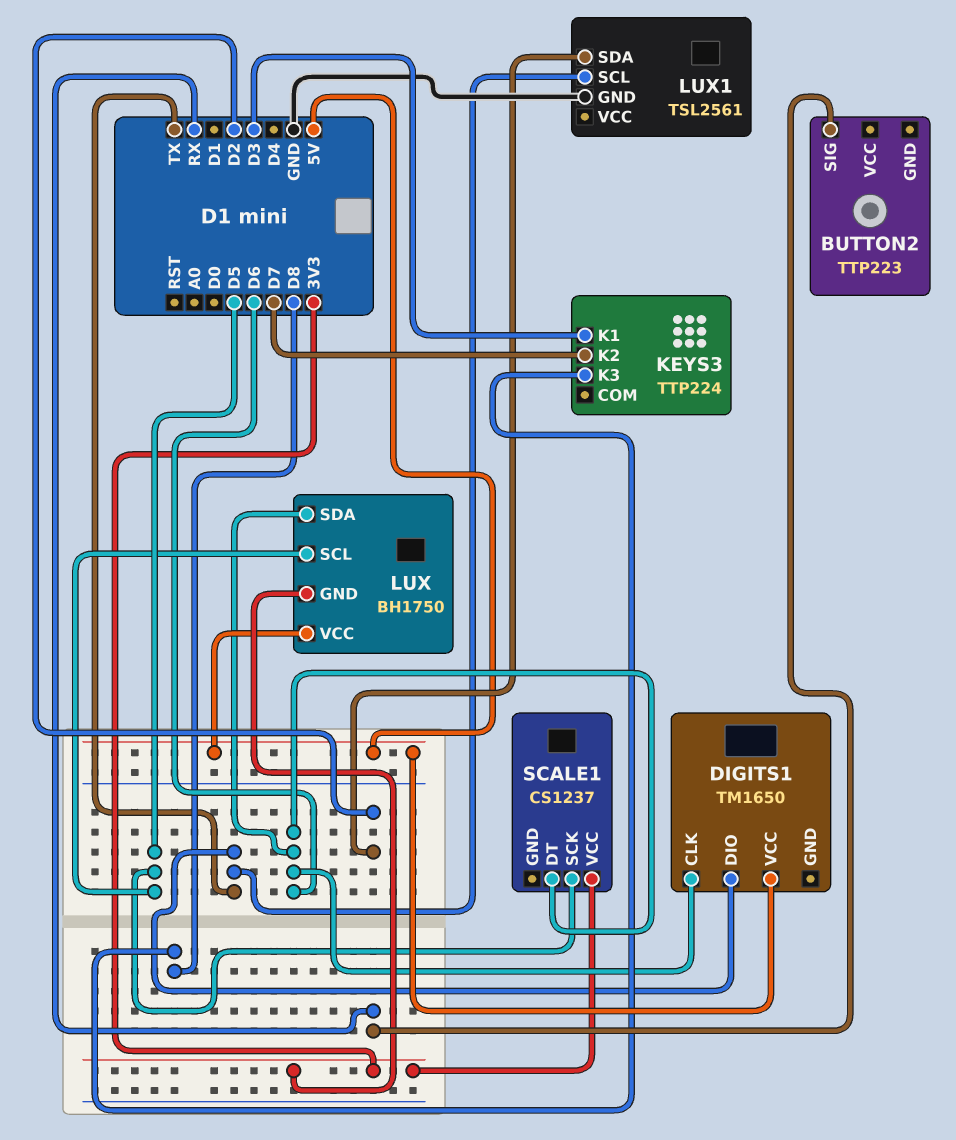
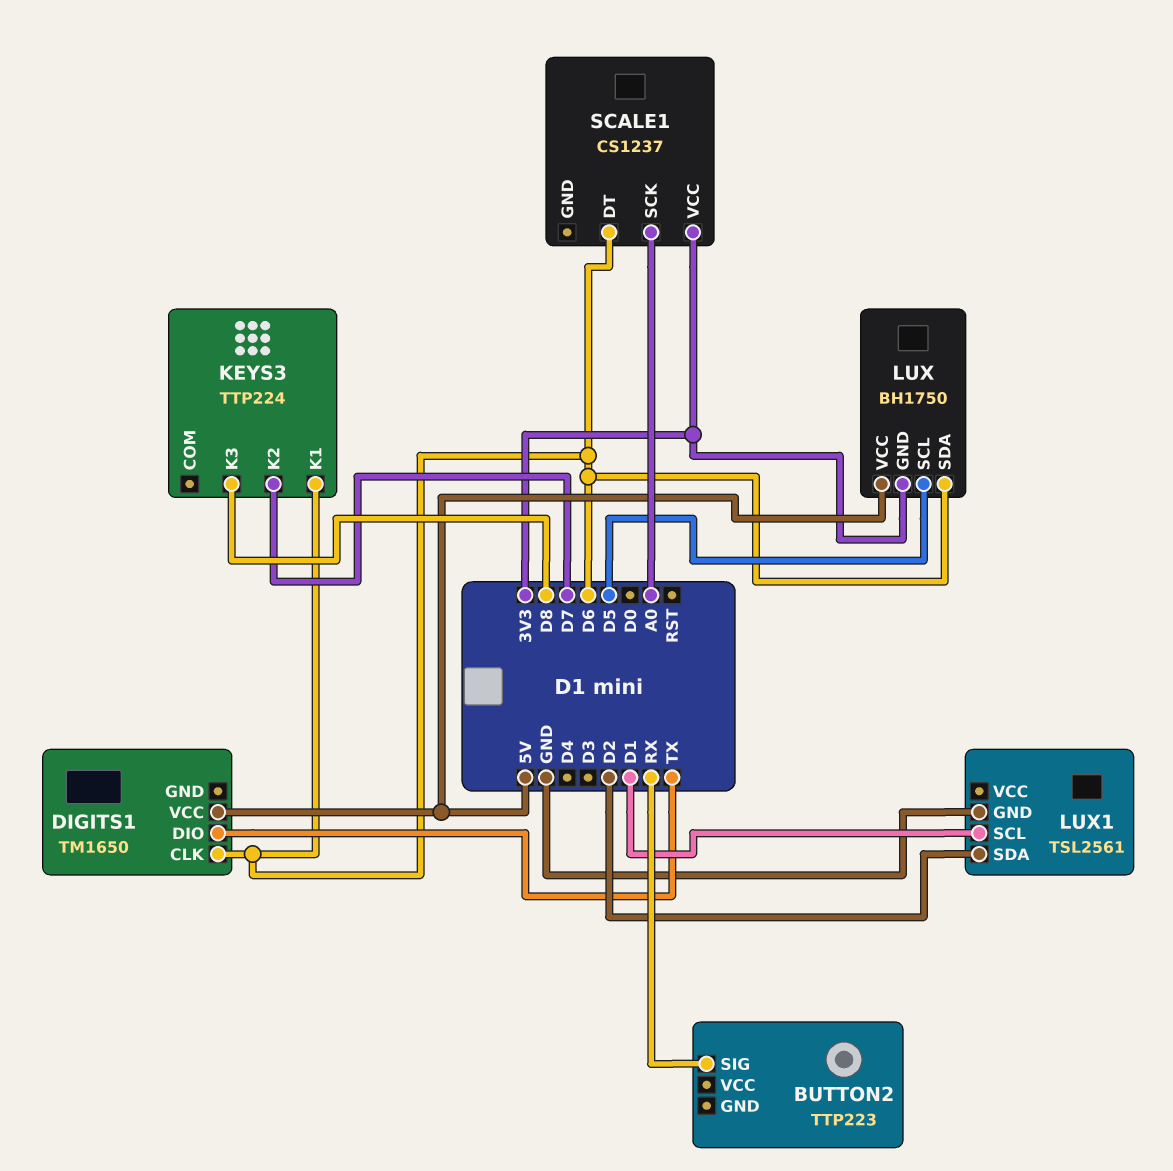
KEYS3 pin K1: D3 -> D6
LUX1 pin SCL: TX -> D1
SCALE1 pin SCK: D5 -> A0

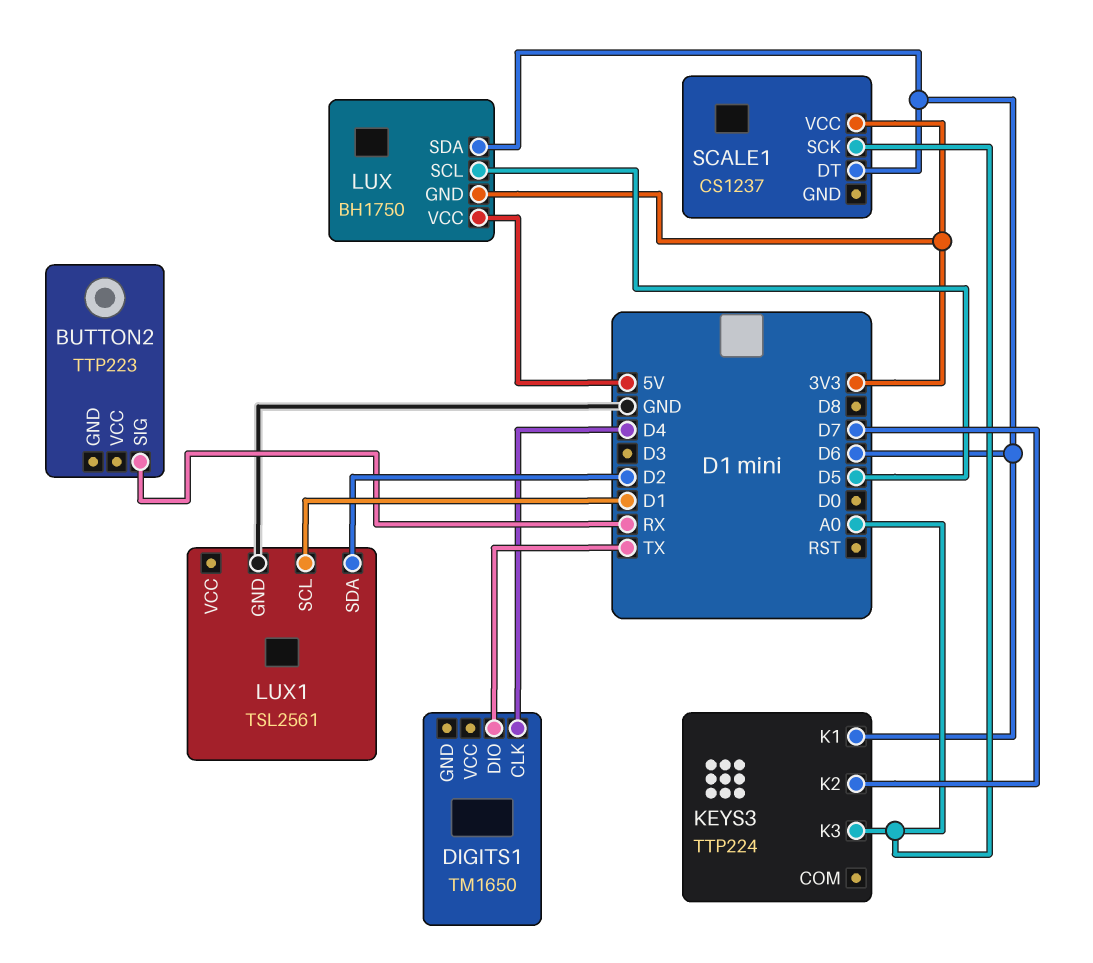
DIGITS1 pin CLK: D6 -> D4
DIGITS1 pin VCC: 5V -> none
KEYS3 pin K3: D8 -> A0

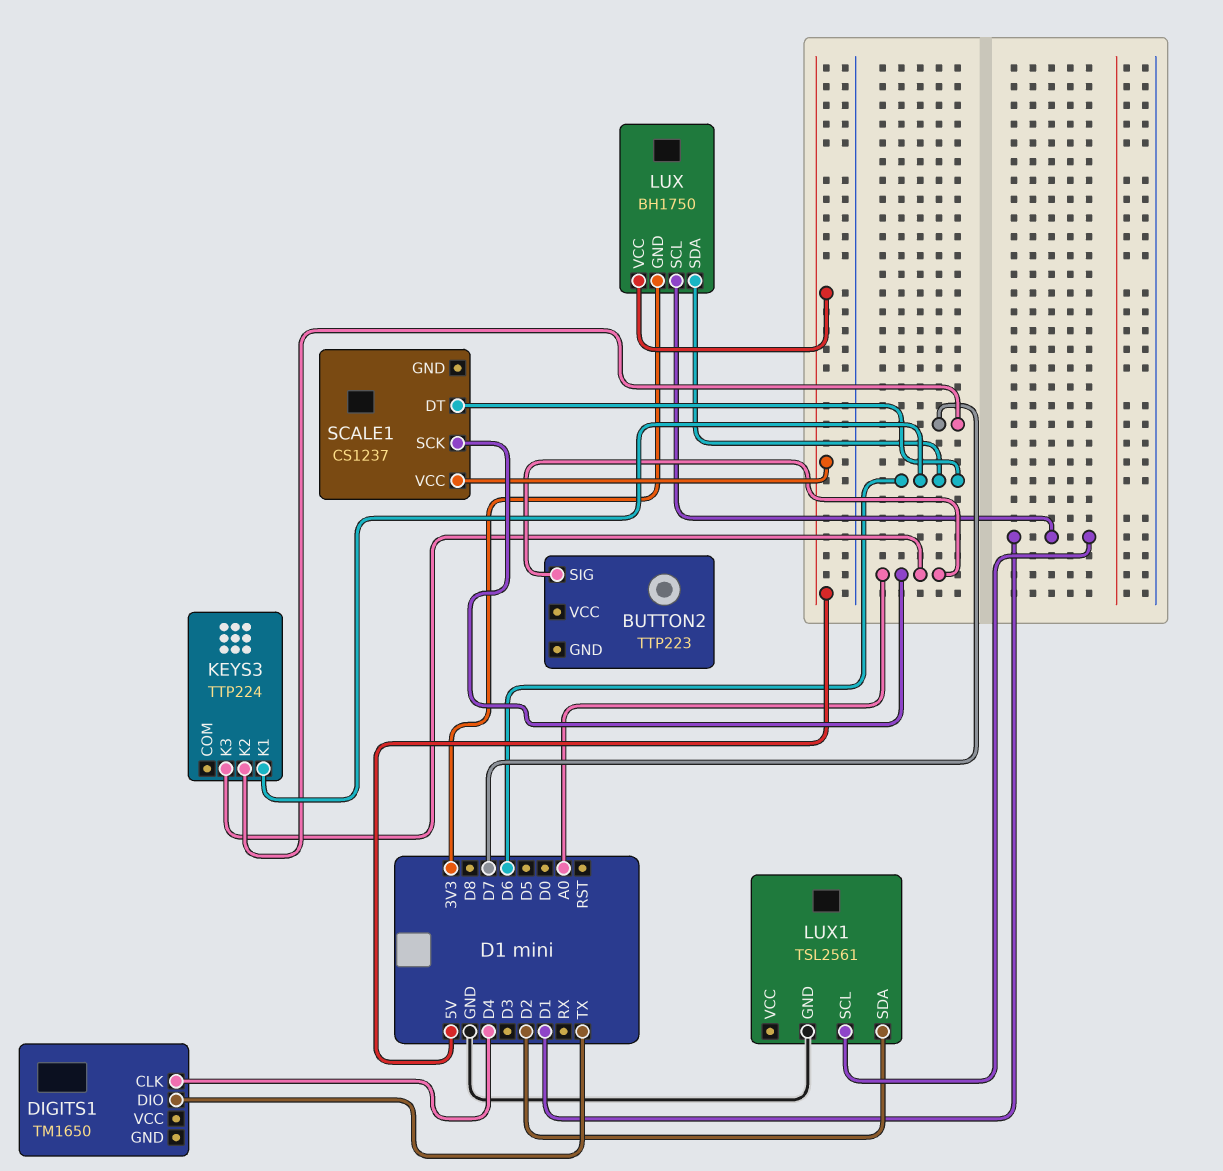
BUTTON2 pin SIG: RX -> A0
LUX pin SCL: D5 -> D1
SCALE1 pin VCC: 3V3 -> 5V

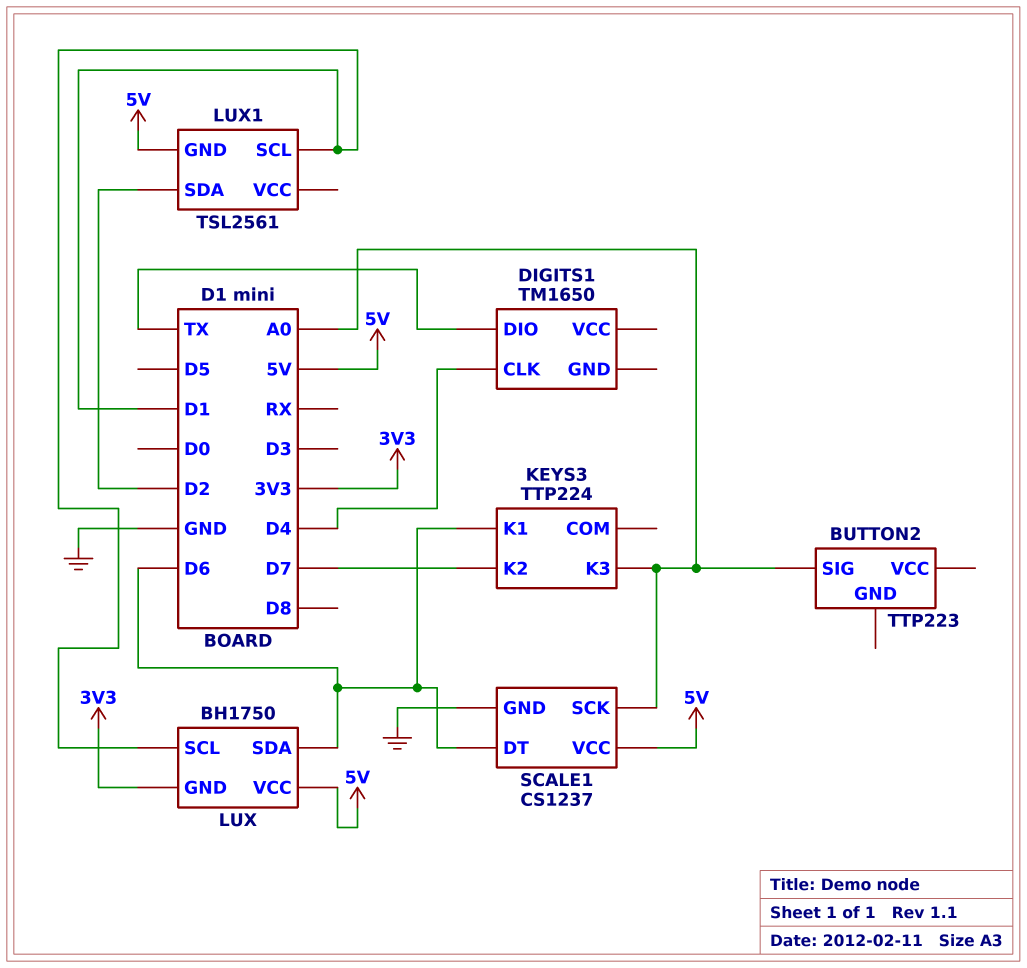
LUX1 pin GND: GND -> 5V
SCALE1 pin GND: none -> GND

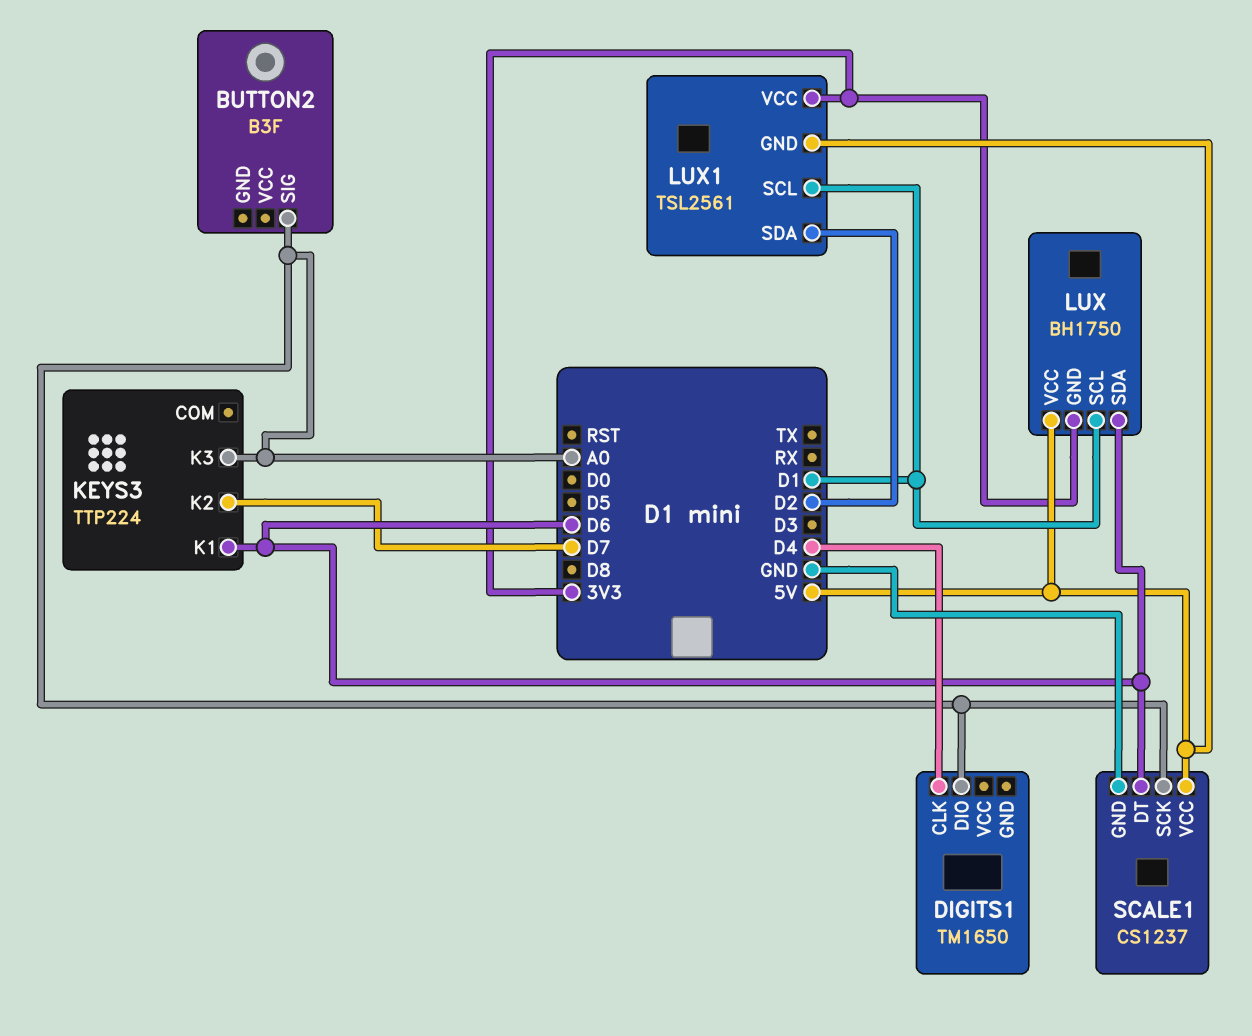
BUTTON2: TTP223 -> B3F
DIGITS1 pin DIO: TX -> A0
LUX1 pin VCC: none -> 3V3

